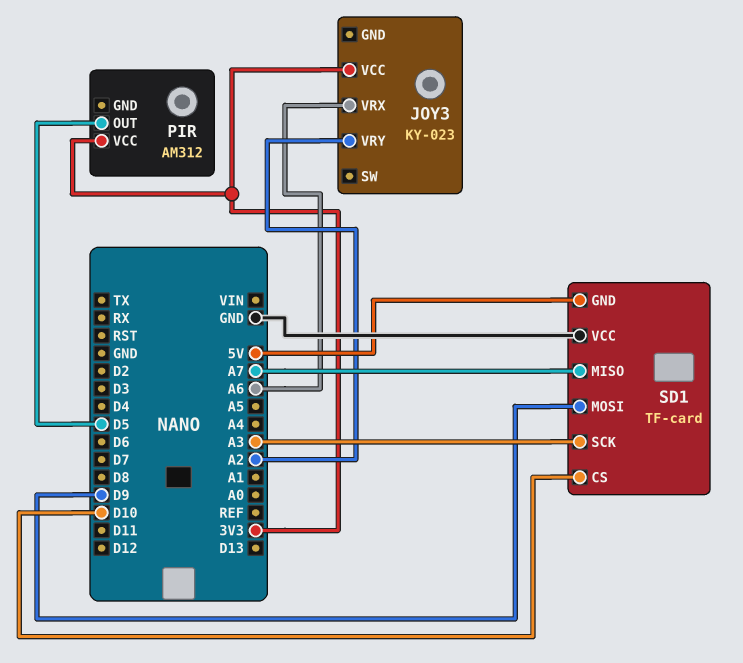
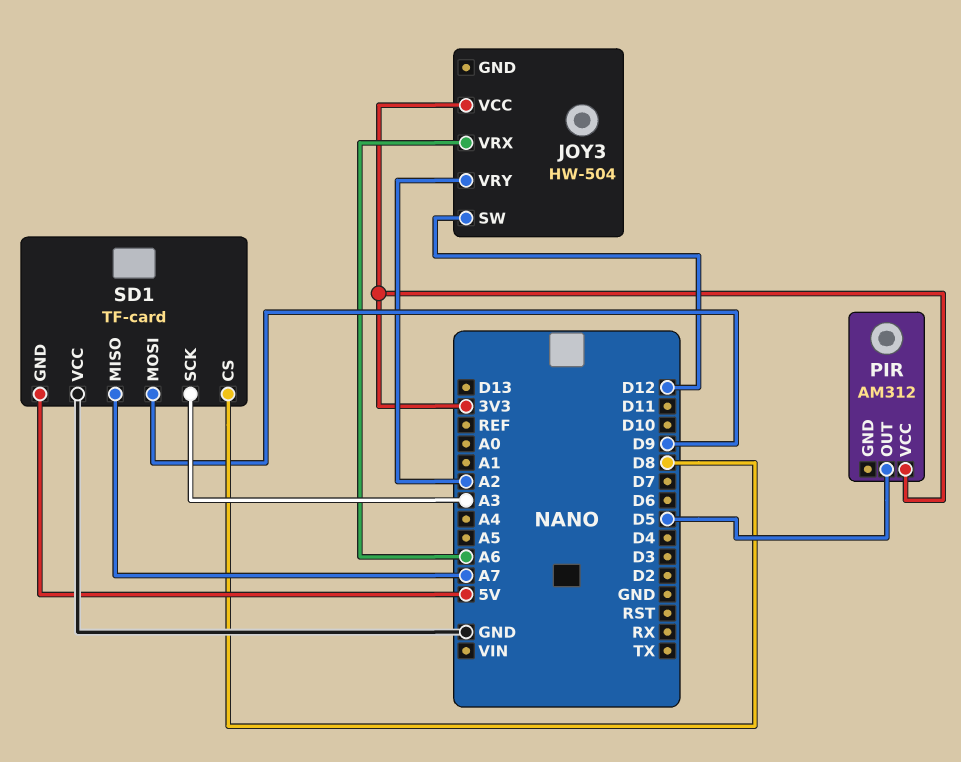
JOY3: KY-023 -> HW-504
JOY3 pin SW: none -> D12
SD1 pin CS: D10 -> D8

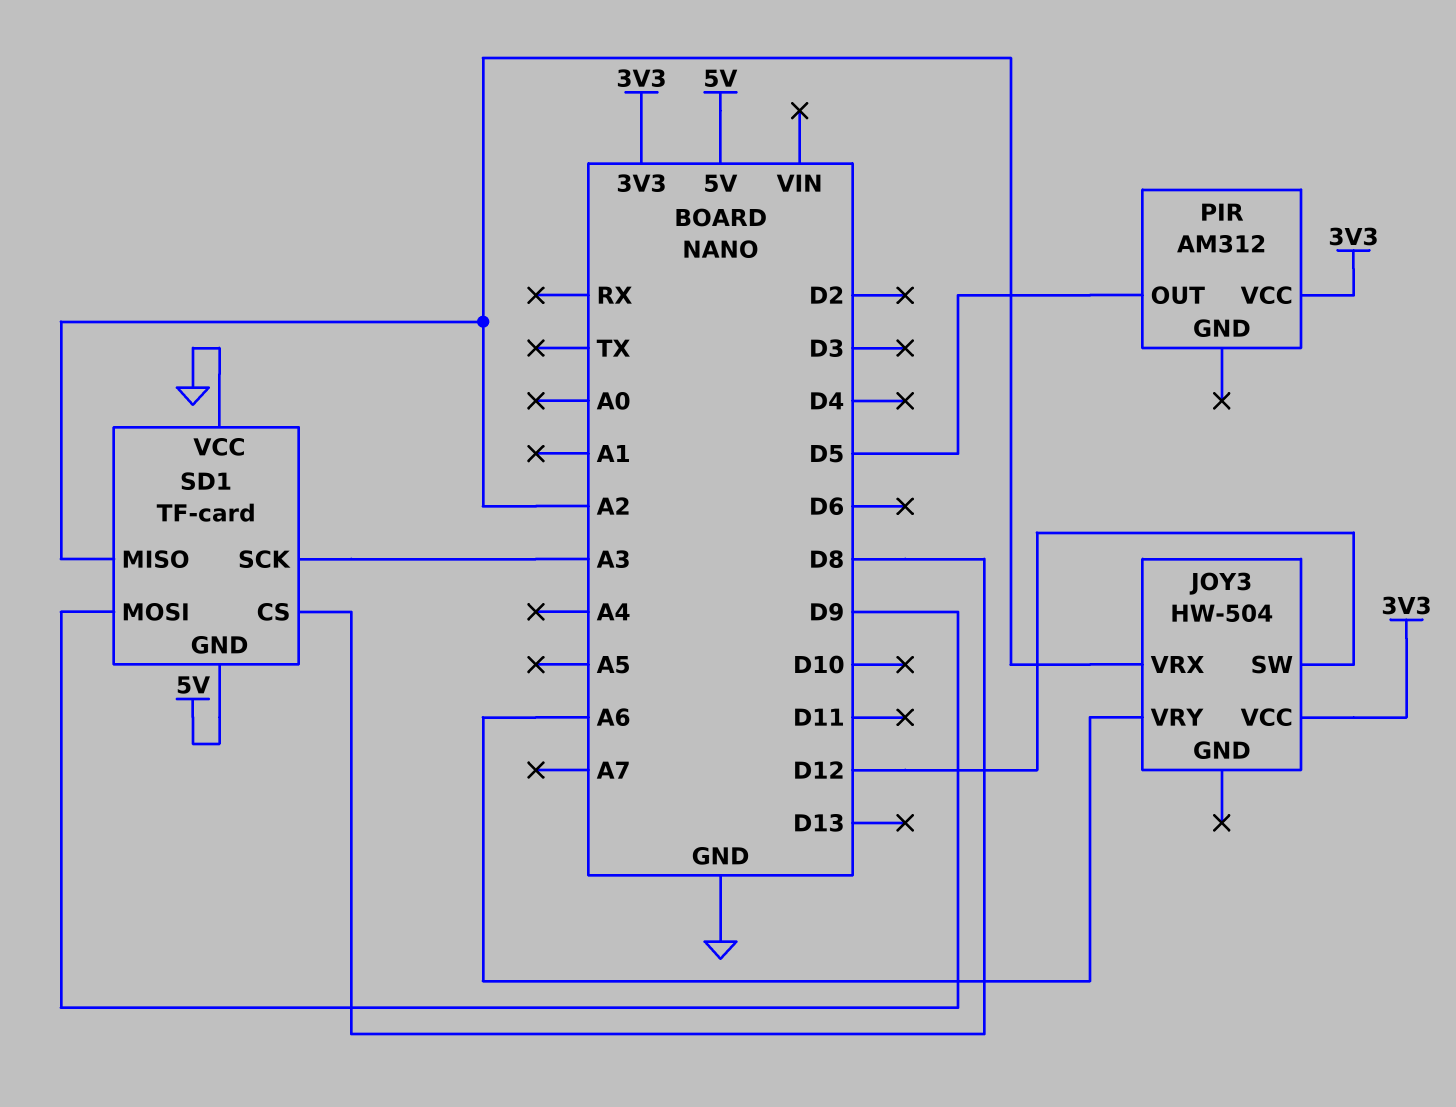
JOY3 pin VRX: A6 -> A2
JOY3 pin VRY: A2 -> A6
SD1 pin MISO: A7 -> A2

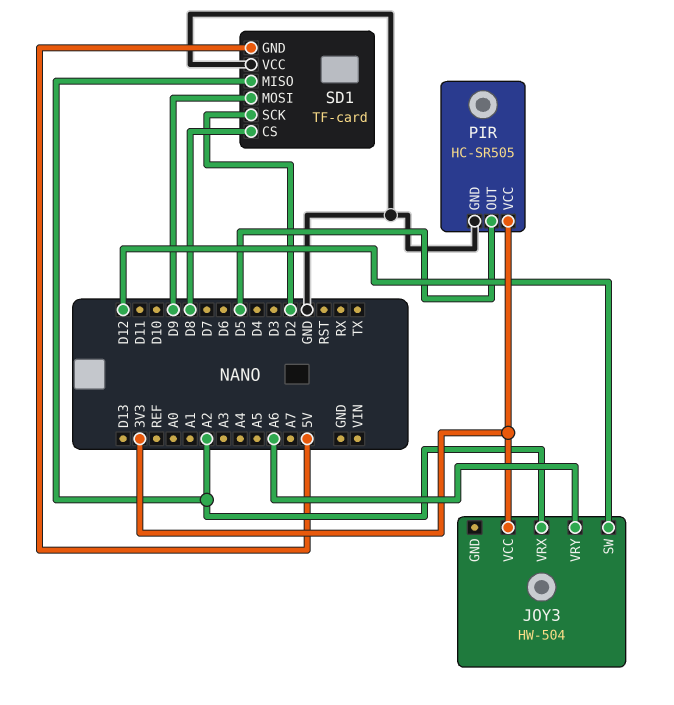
PIR: AM312 -> HC-SR505
PIR pin GND: none -> GND
SD1 pin SCK: A3 -> D2

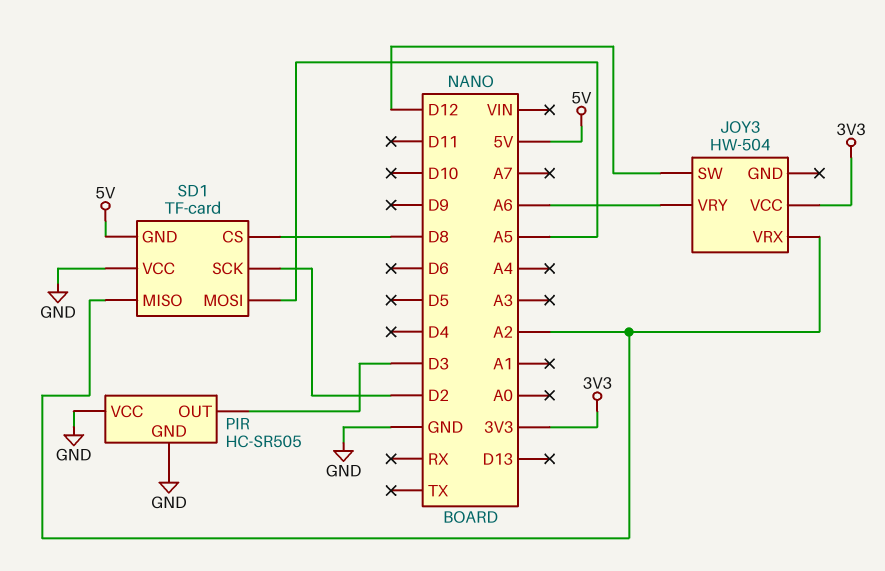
PIR pin OUT: D5 -> D3
PIR pin VCC: 3V3 -> GND
SD1 pin MOSI: D9 -> A5

